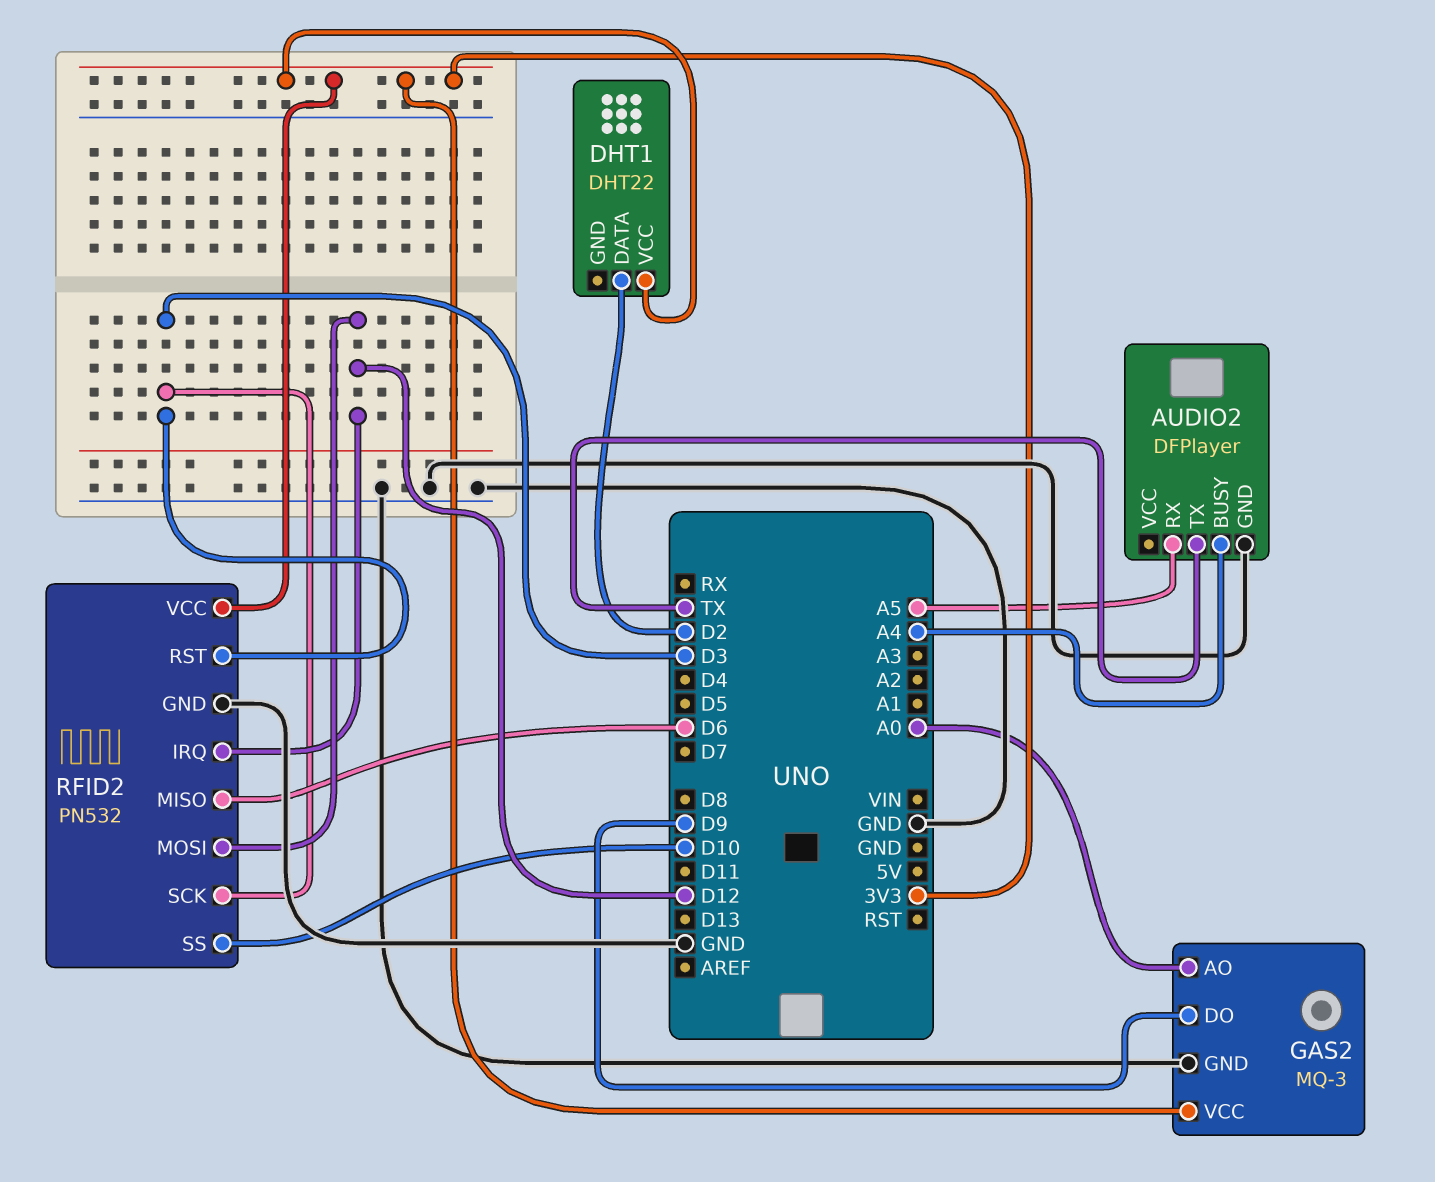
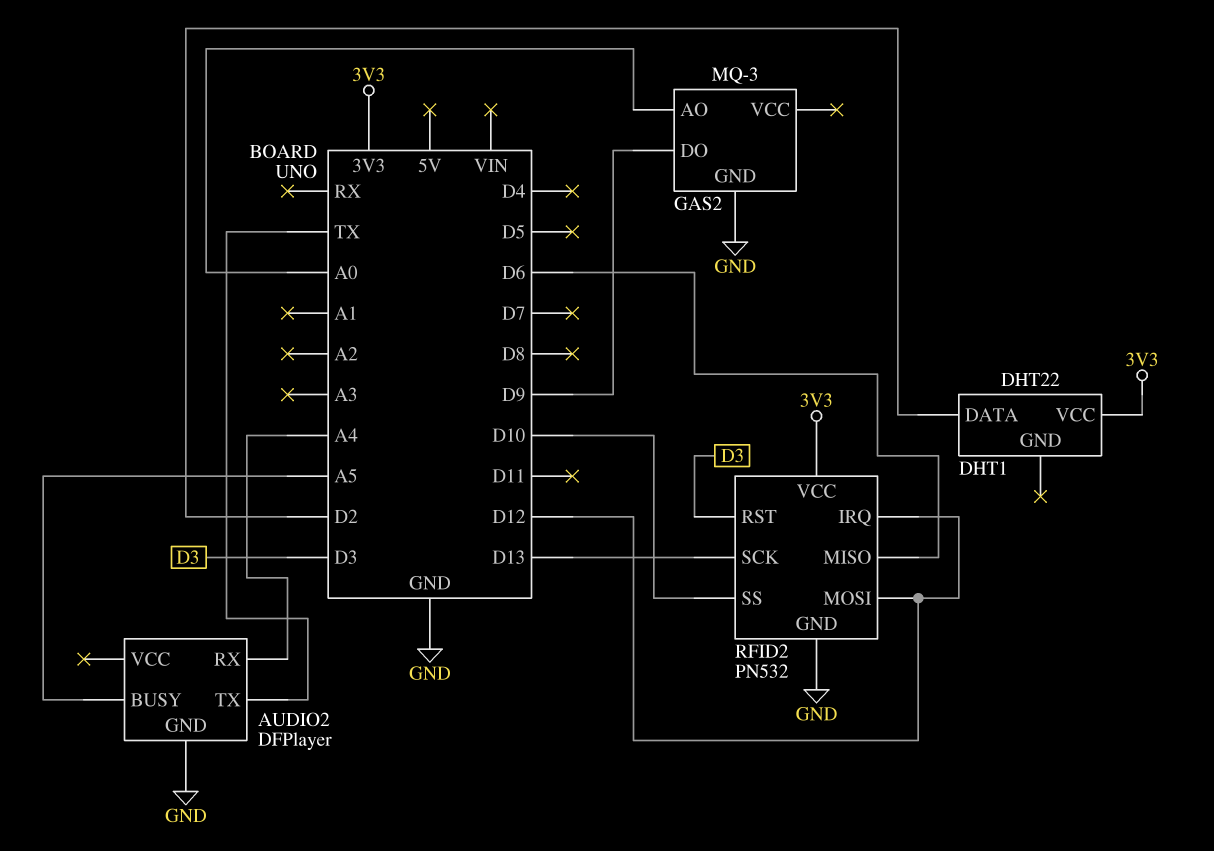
AUDIO2 pin BUSY: A4 -> A5
AUDIO2 pin RX: A5 -> A4
GAS2 pin VCC: 3V3 -> none
RFID2 pin SCK: D3 -> D13

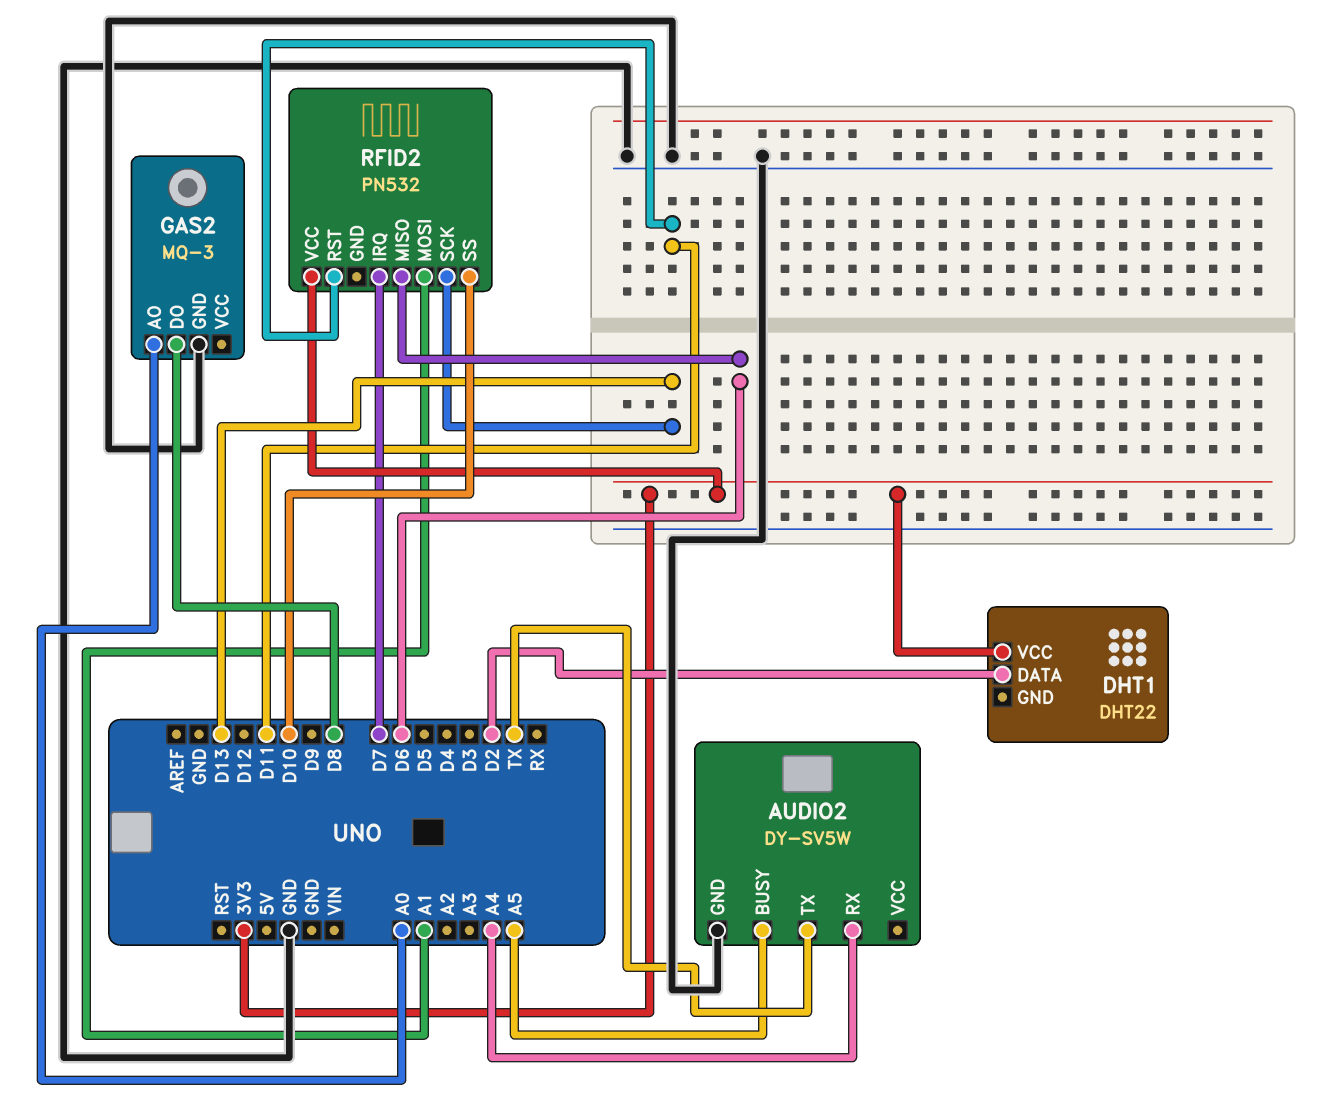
AUDIO2: DFPlayer -> DY-SV5W
GAS2 pin DO: D9 -> D8
RFID2 pin GND: GND -> none
RFID2 pin IRQ: D12 -> D7
RFID2 pin MOSI: D12 -> A1
RFID2 pin RST: D3 -> D11

